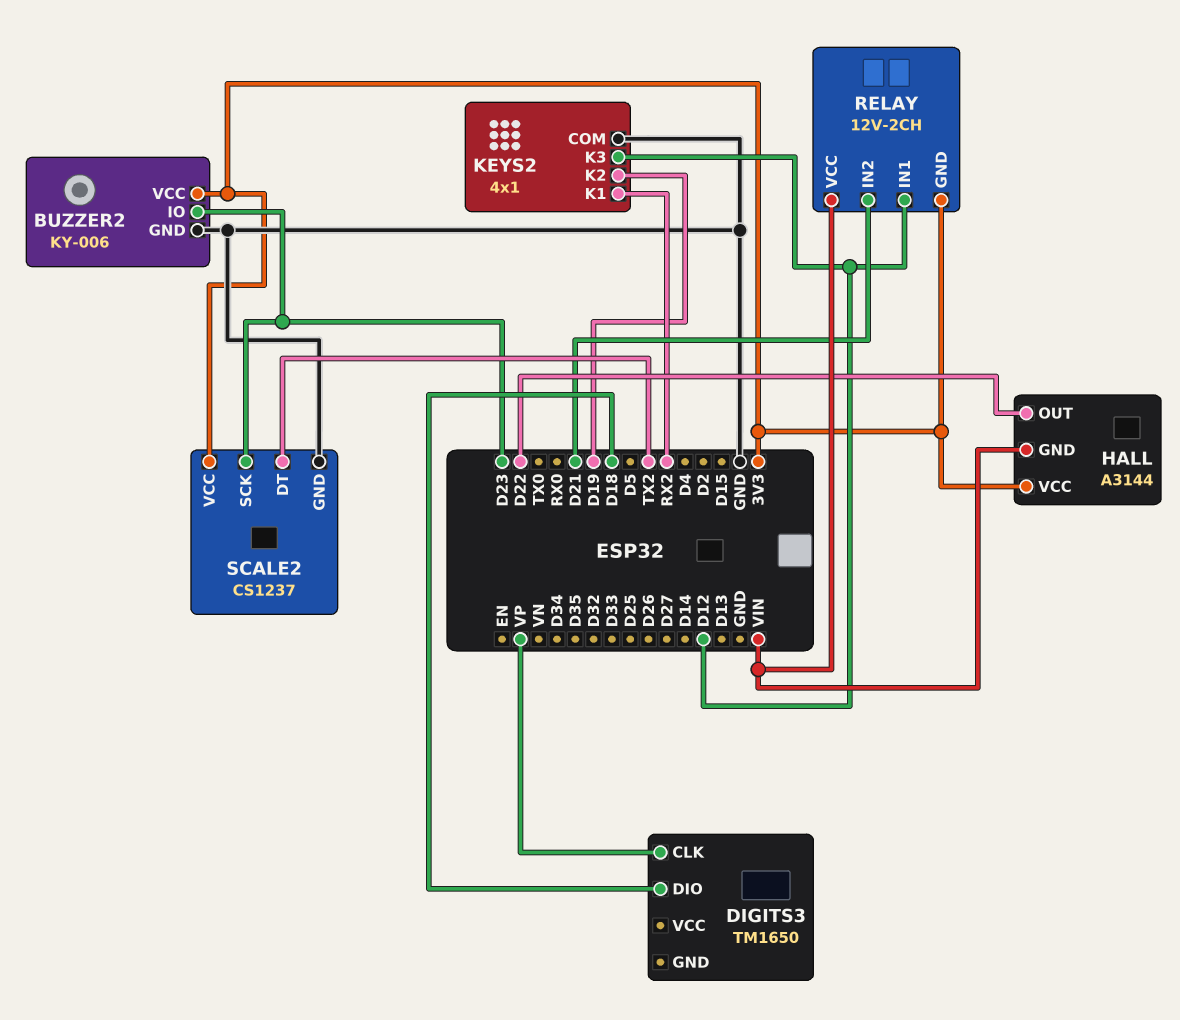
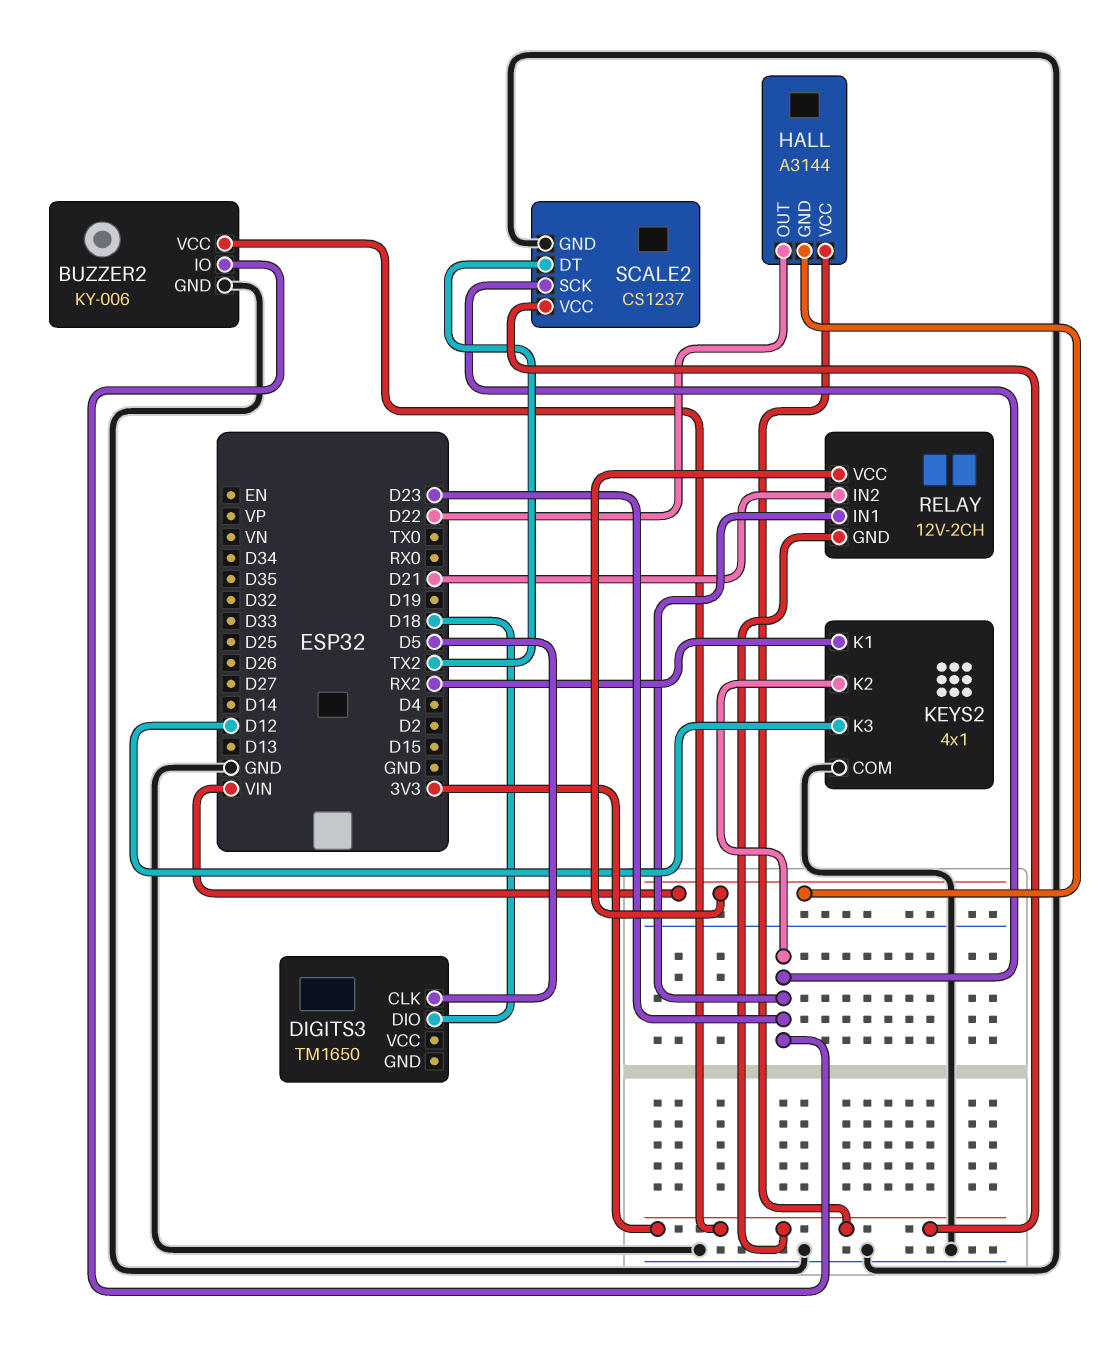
DIGITS3 pin CLK: VP -> D5
KEYS2 pin K2: D19 -> D23
RELAY pin IN1: D12 -> D23

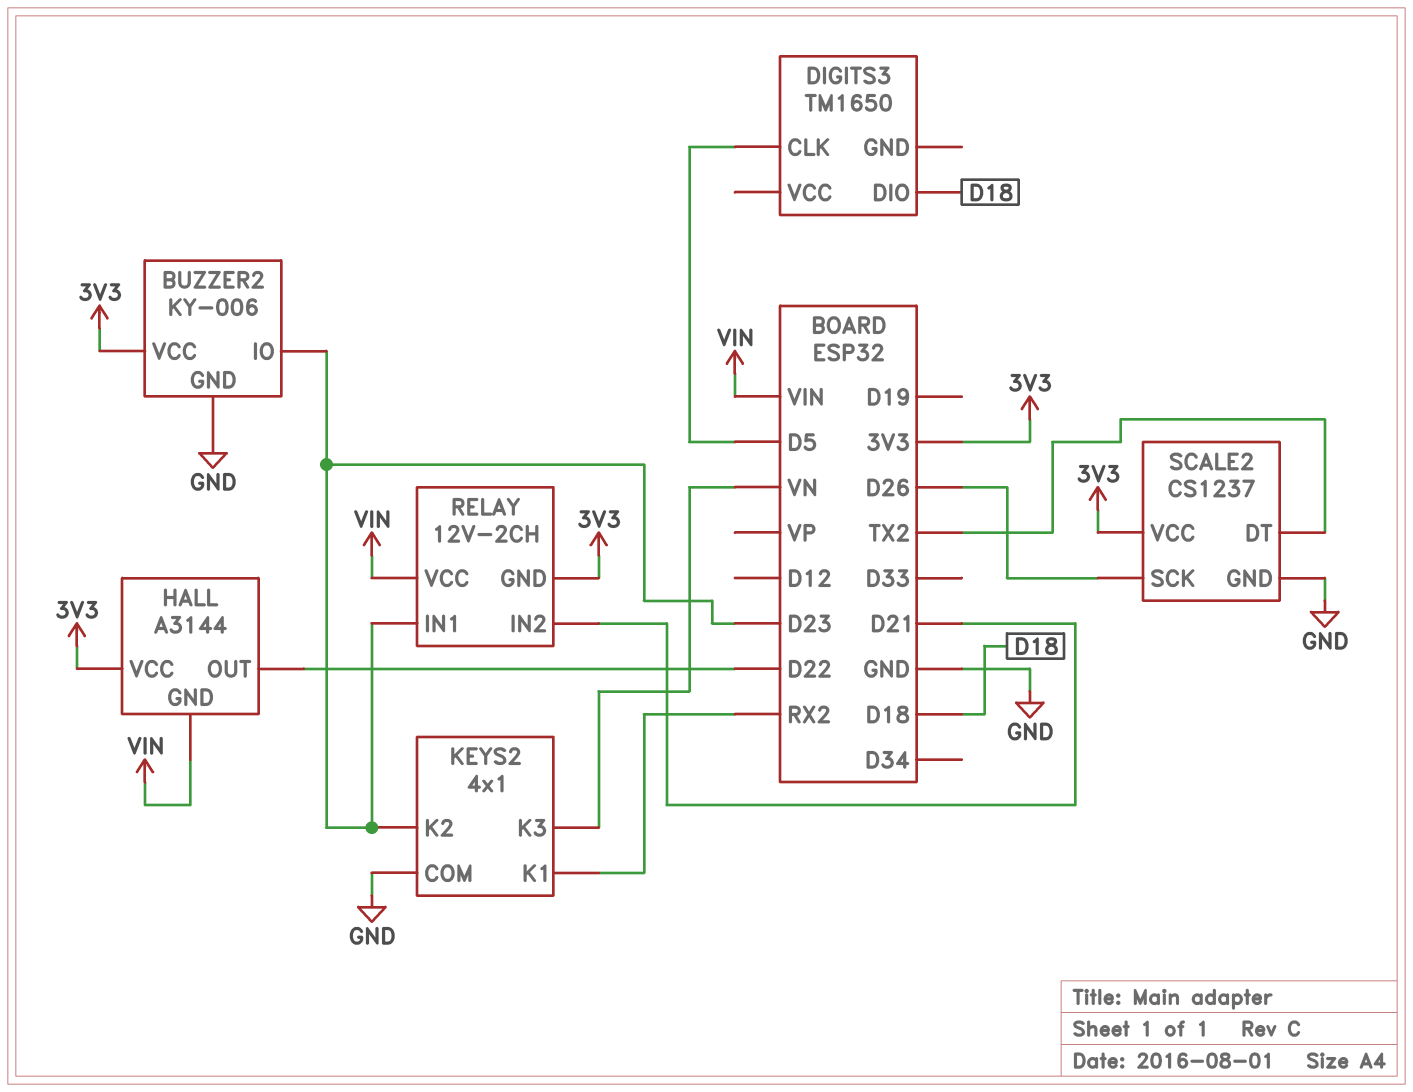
KEYS2 pin K3: D12 -> VN
SCALE2 pin SCK: D23 -> D26

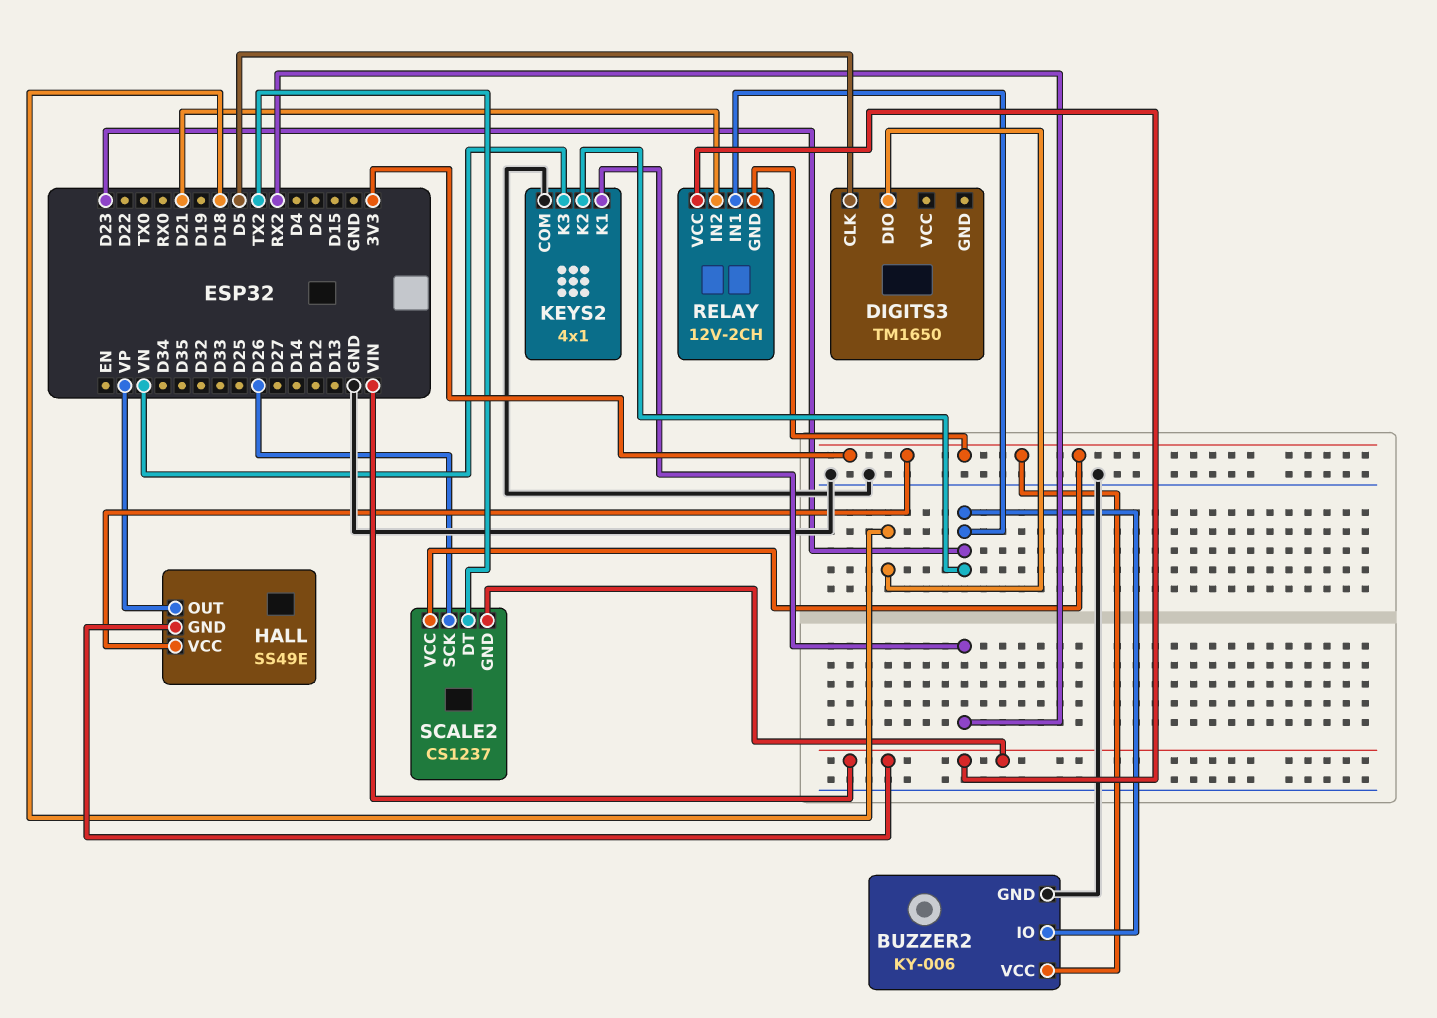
HALL: A3144 -> SS49E
HALL pin OUT: D22 -> VP
SCALE2 pin GND: GND -> VIN

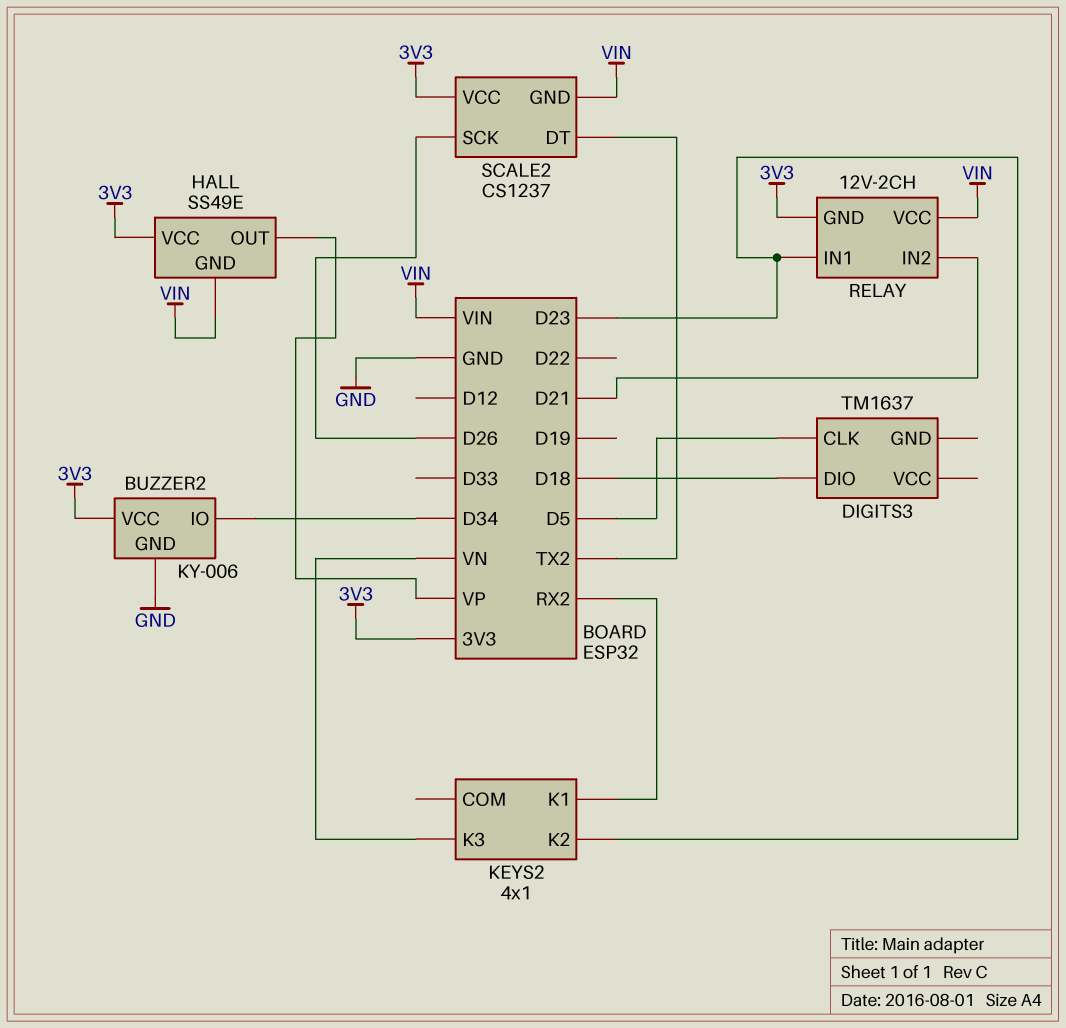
BUZZER2 pin IO: D23 -> D34
DIGITS3: TM1650 -> TM1637
KEYS2 pin COM: GND -> none

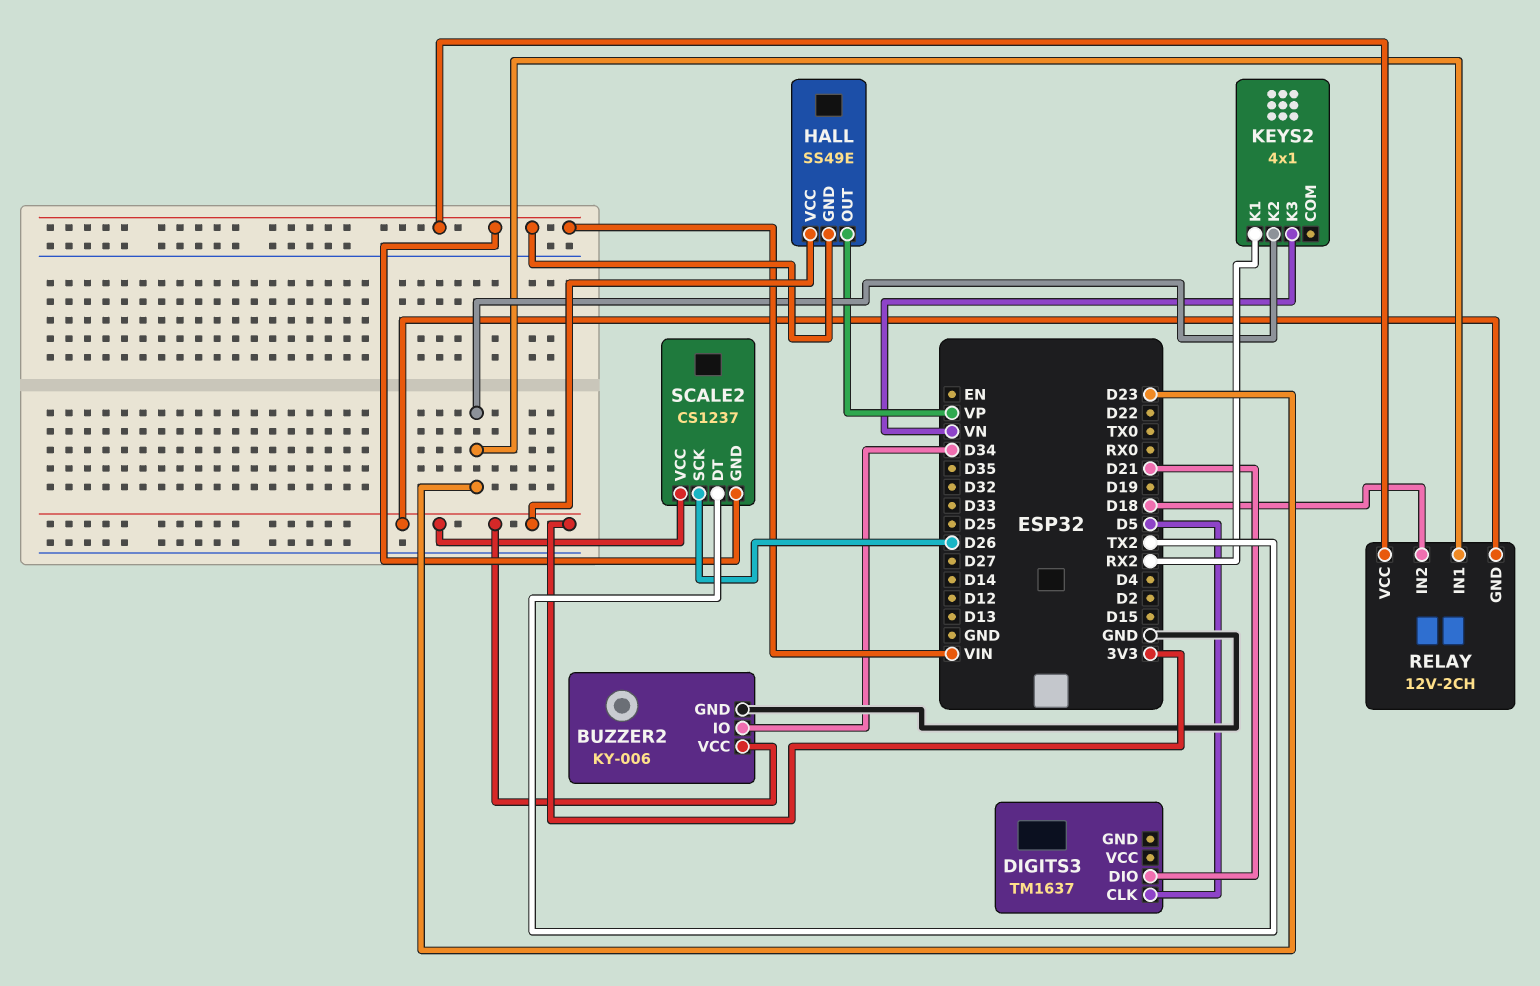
DIGITS3 pin DIO: D18 -> D21
RELAY pin IN2: D21 -> D18

